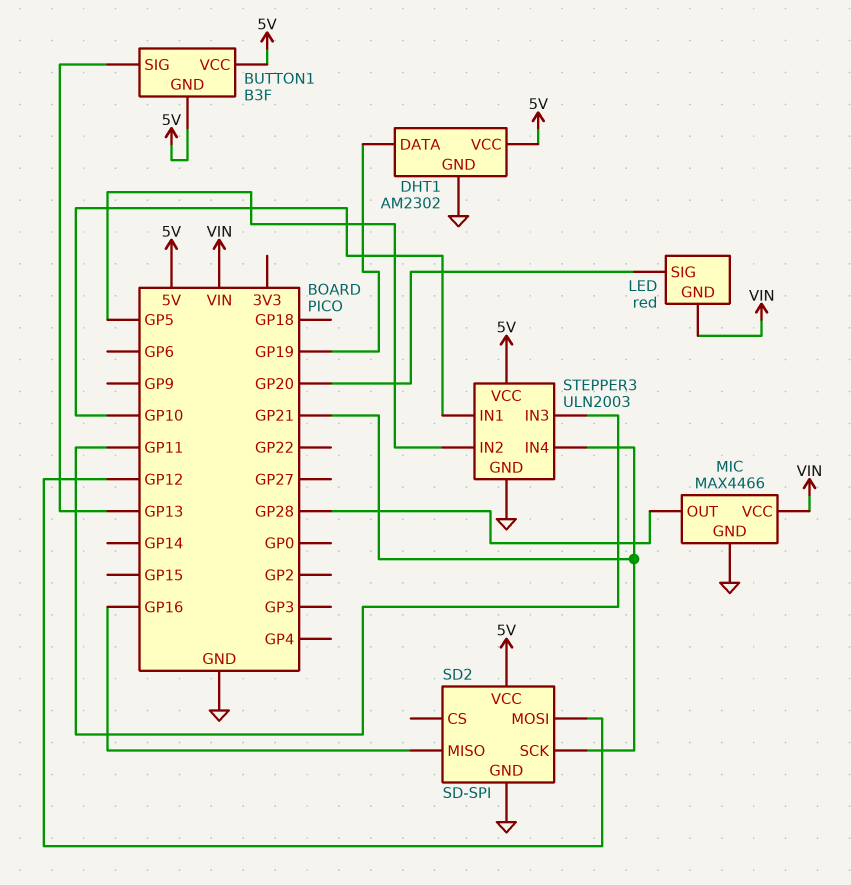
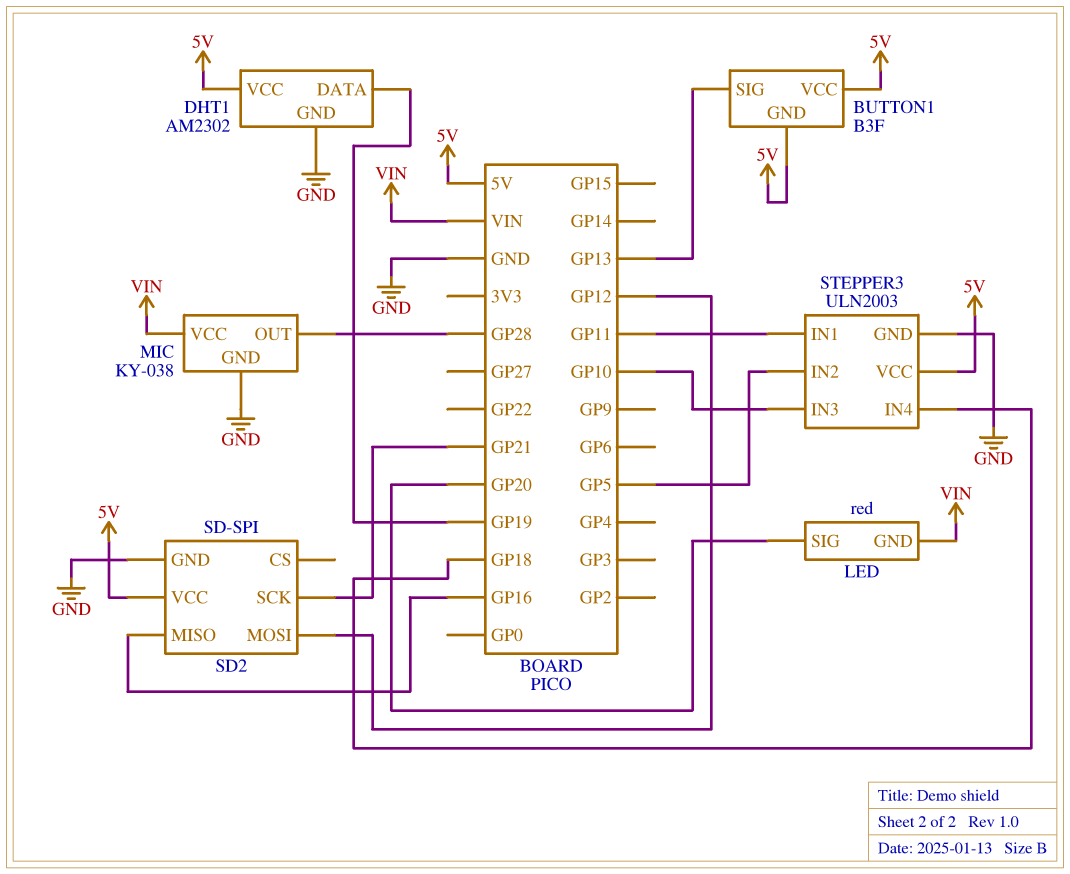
MIC: MAX4466 -> KY-038
STEPPER3 pin IN1: GP10 -> GP11
STEPPER3 pin IN3: GP11 -> GP10
STEPPER3 pin IN4: GP21 -> GP18

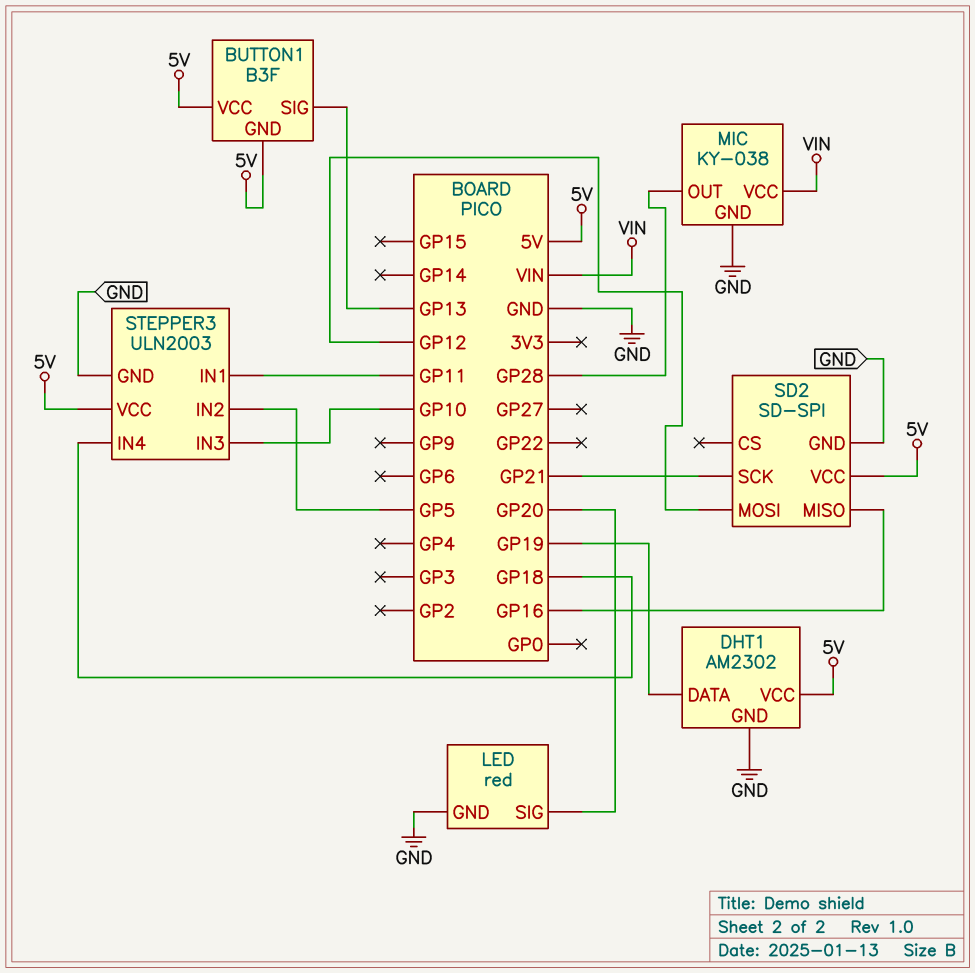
LED pin GND: VIN -> GND

